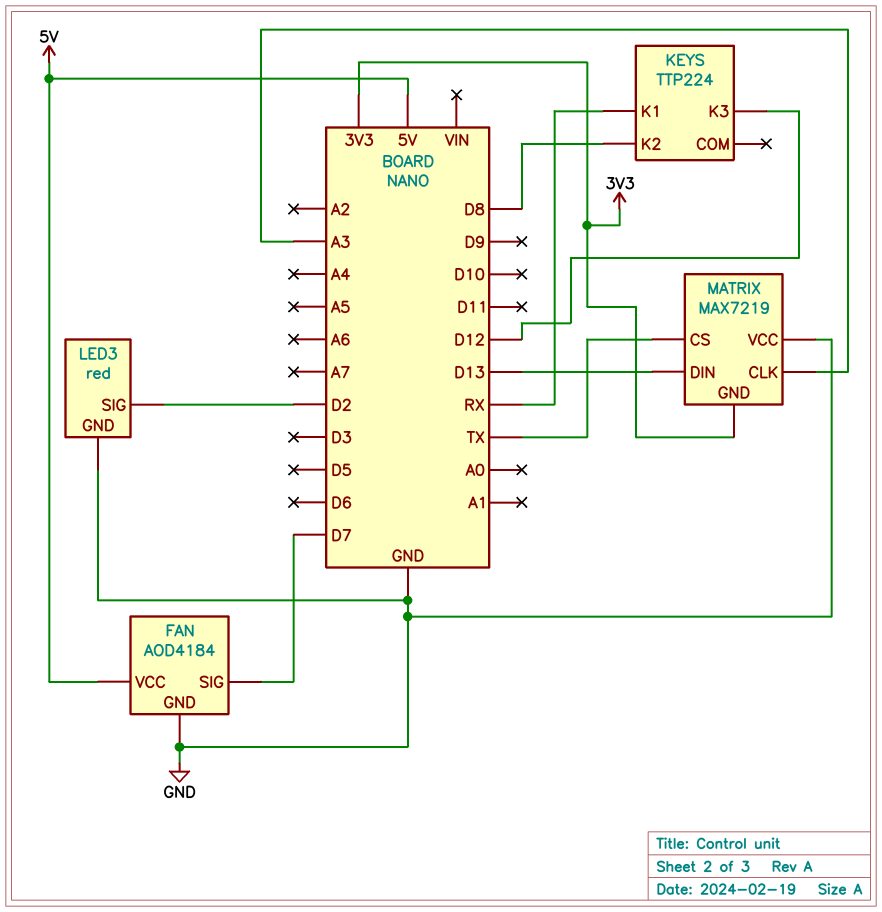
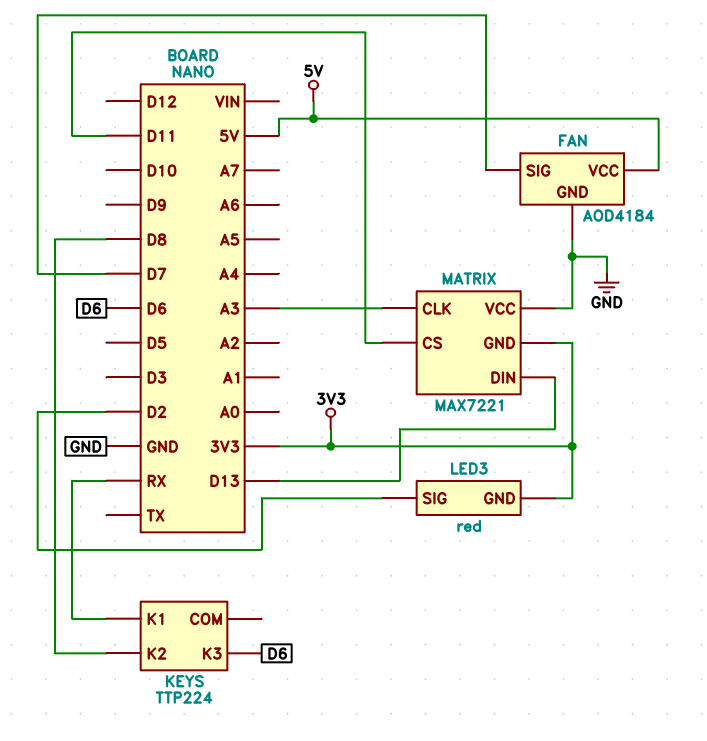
KEYS pin K3: D12 -> D6
LED3 pin GND: GND -> 3V3
MATRIX: MAX7219 -> MAX7221
MATRIX pin CS: TX -> D11

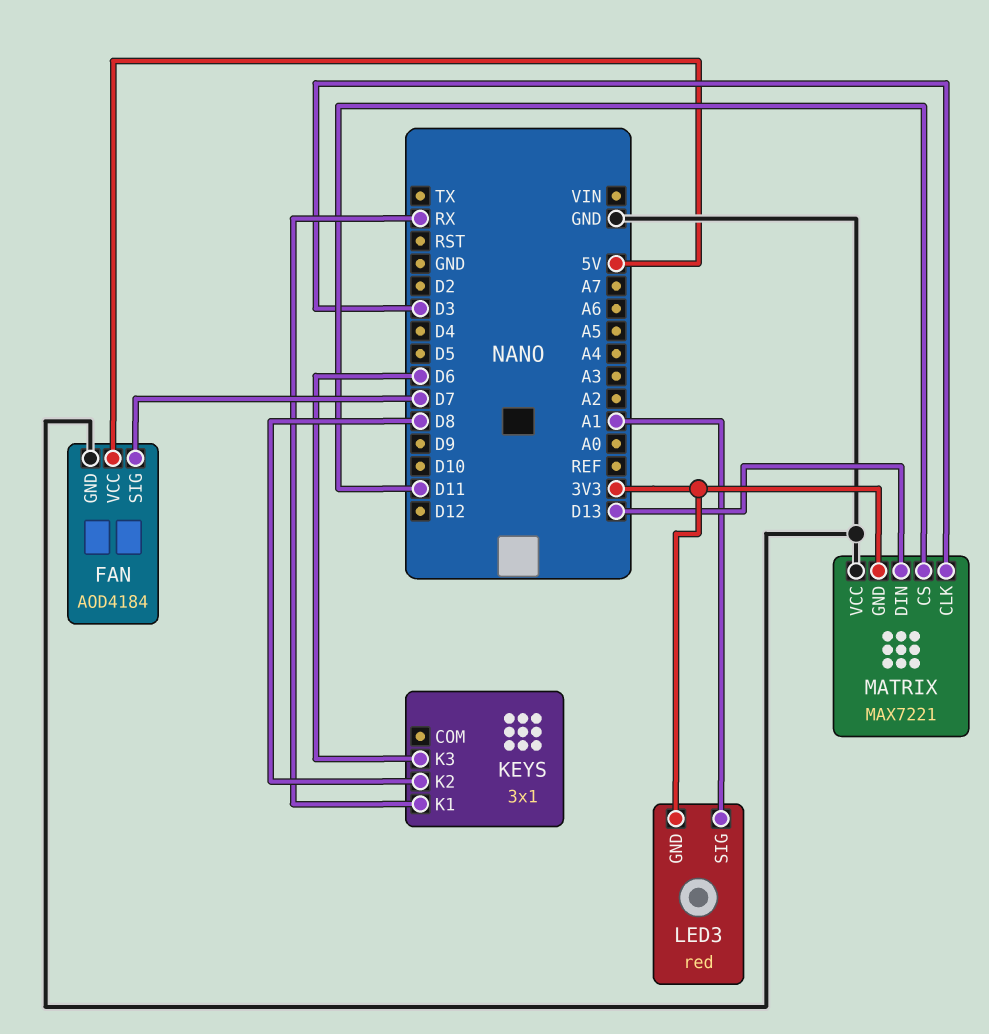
KEYS: TTP224 -> 3x1
LED3 pin SIG: D2 -> A1
MATRIX pin CLK: A3 -> D3

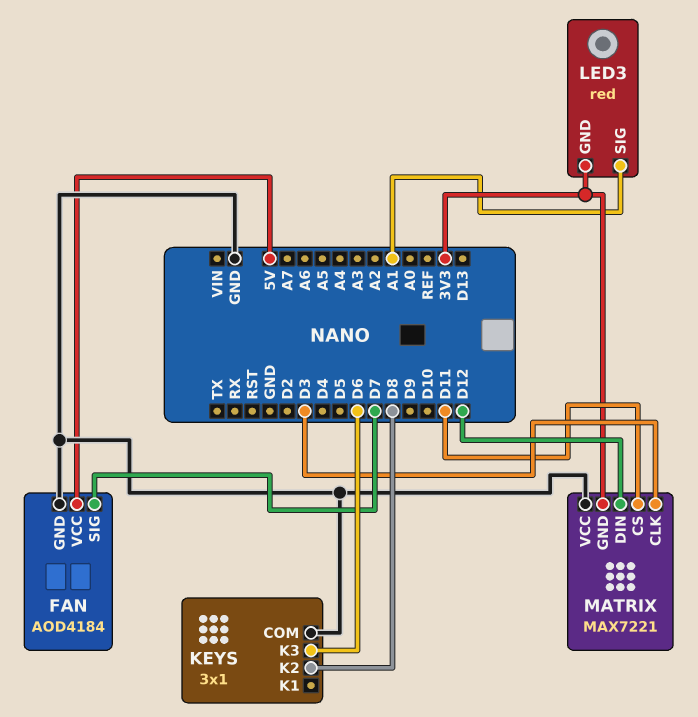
KEYS pin COM: none -> GND
KEYS pin K1: RX -> none
MATRIX pin DIN: D13 -> D12

